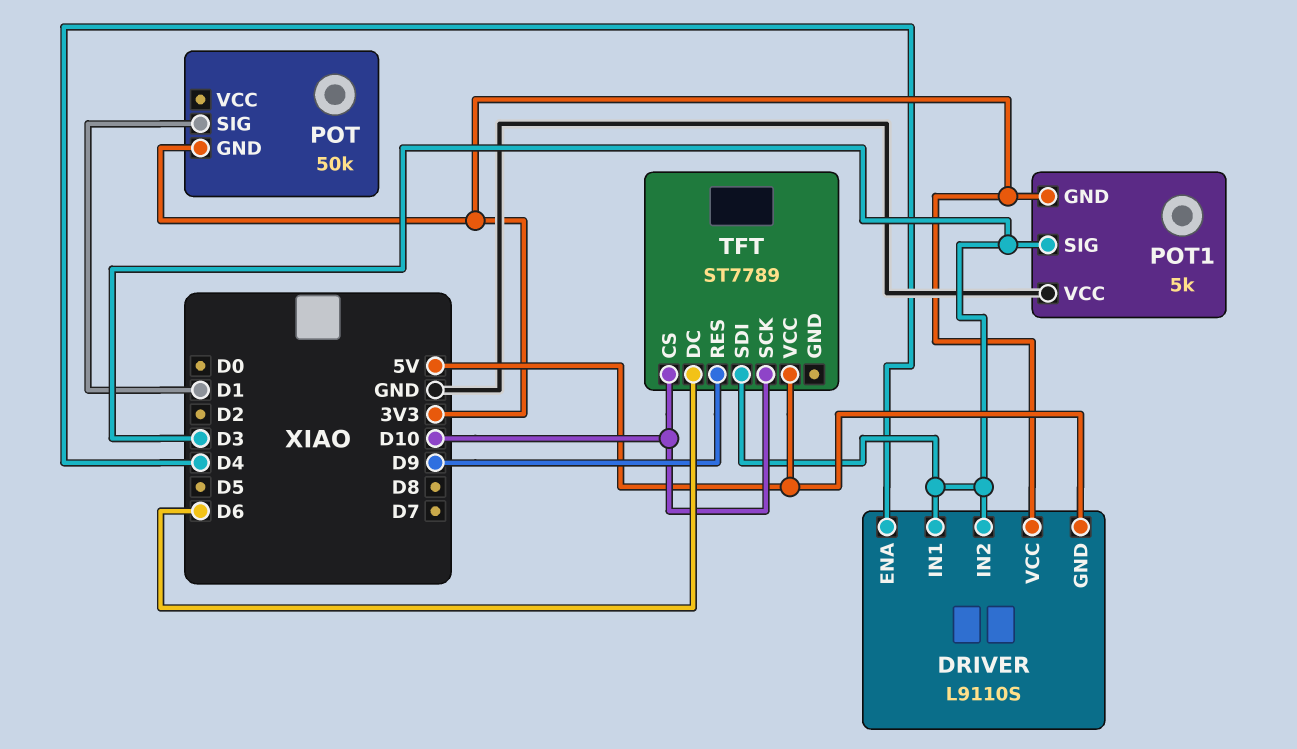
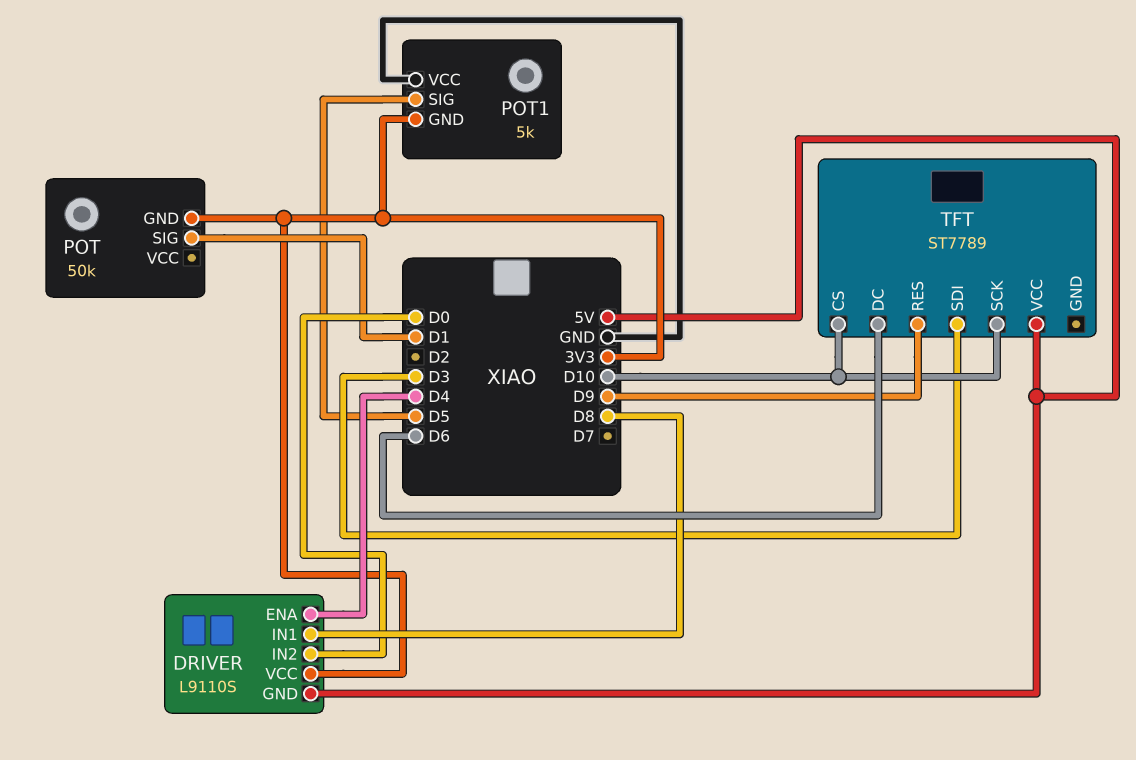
DRIVER pin IN1: D3 -> D8
DRIVER pin IN2: D3 -> D0
POT1 pin SIG: D3 -> D5

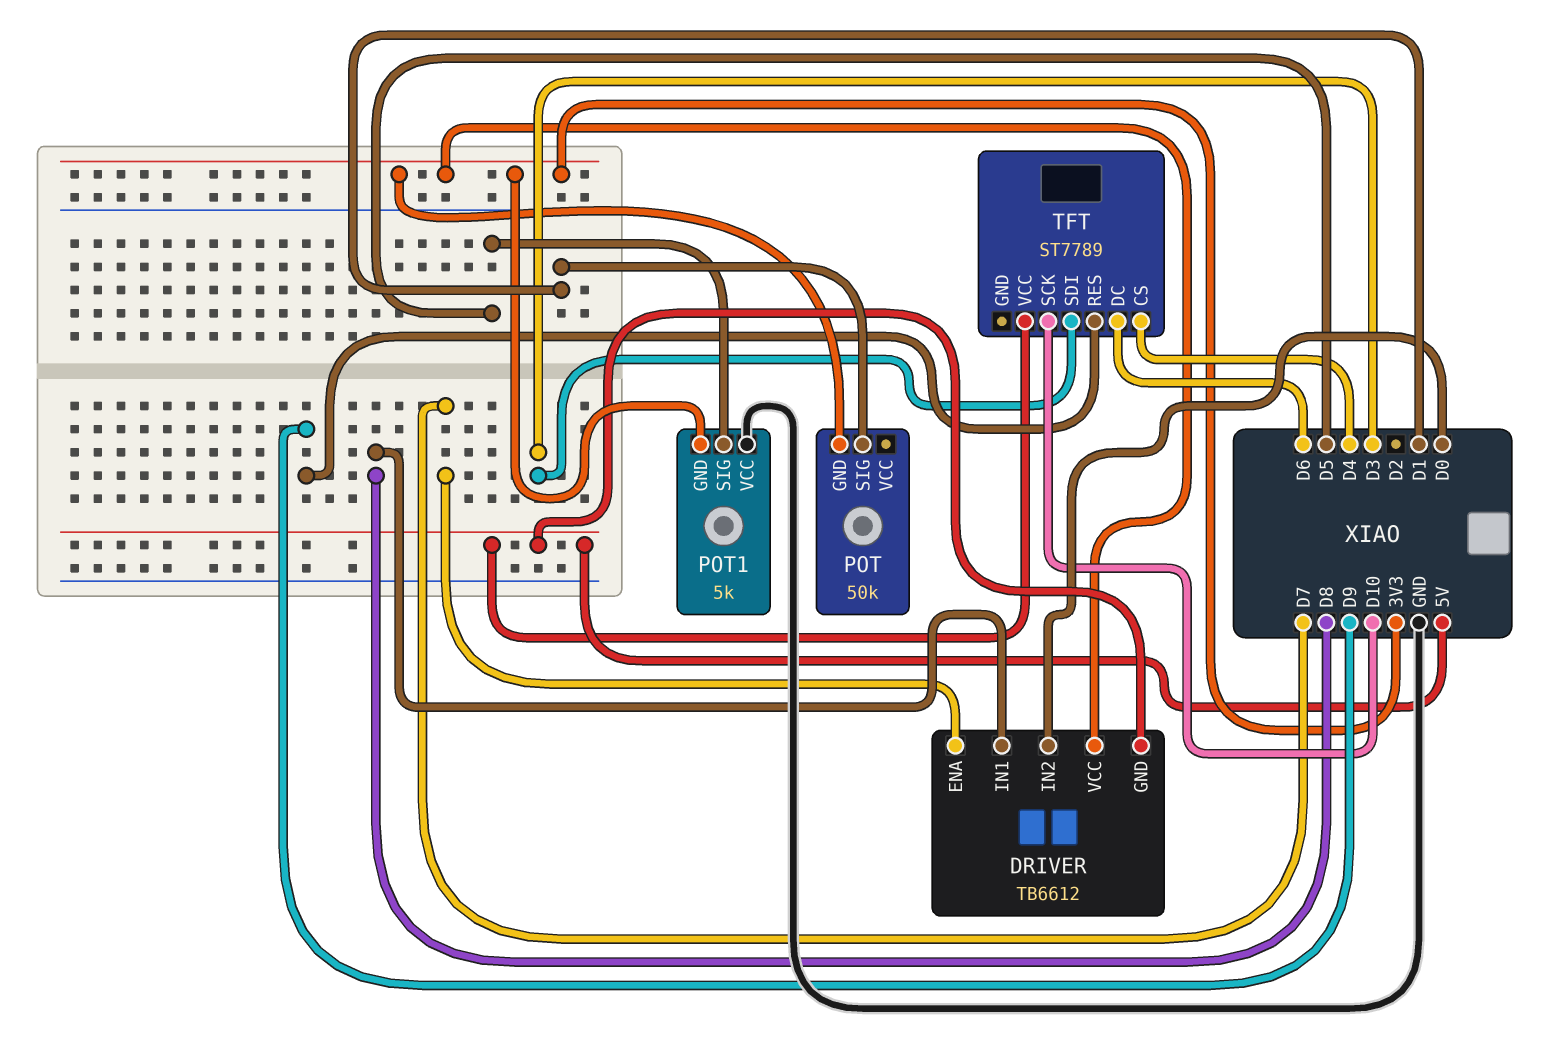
DRIVER: L9110S -> TB6612
DRIVER pin ENA: D4 -> D7
TFT pin CS: D10 -> D4

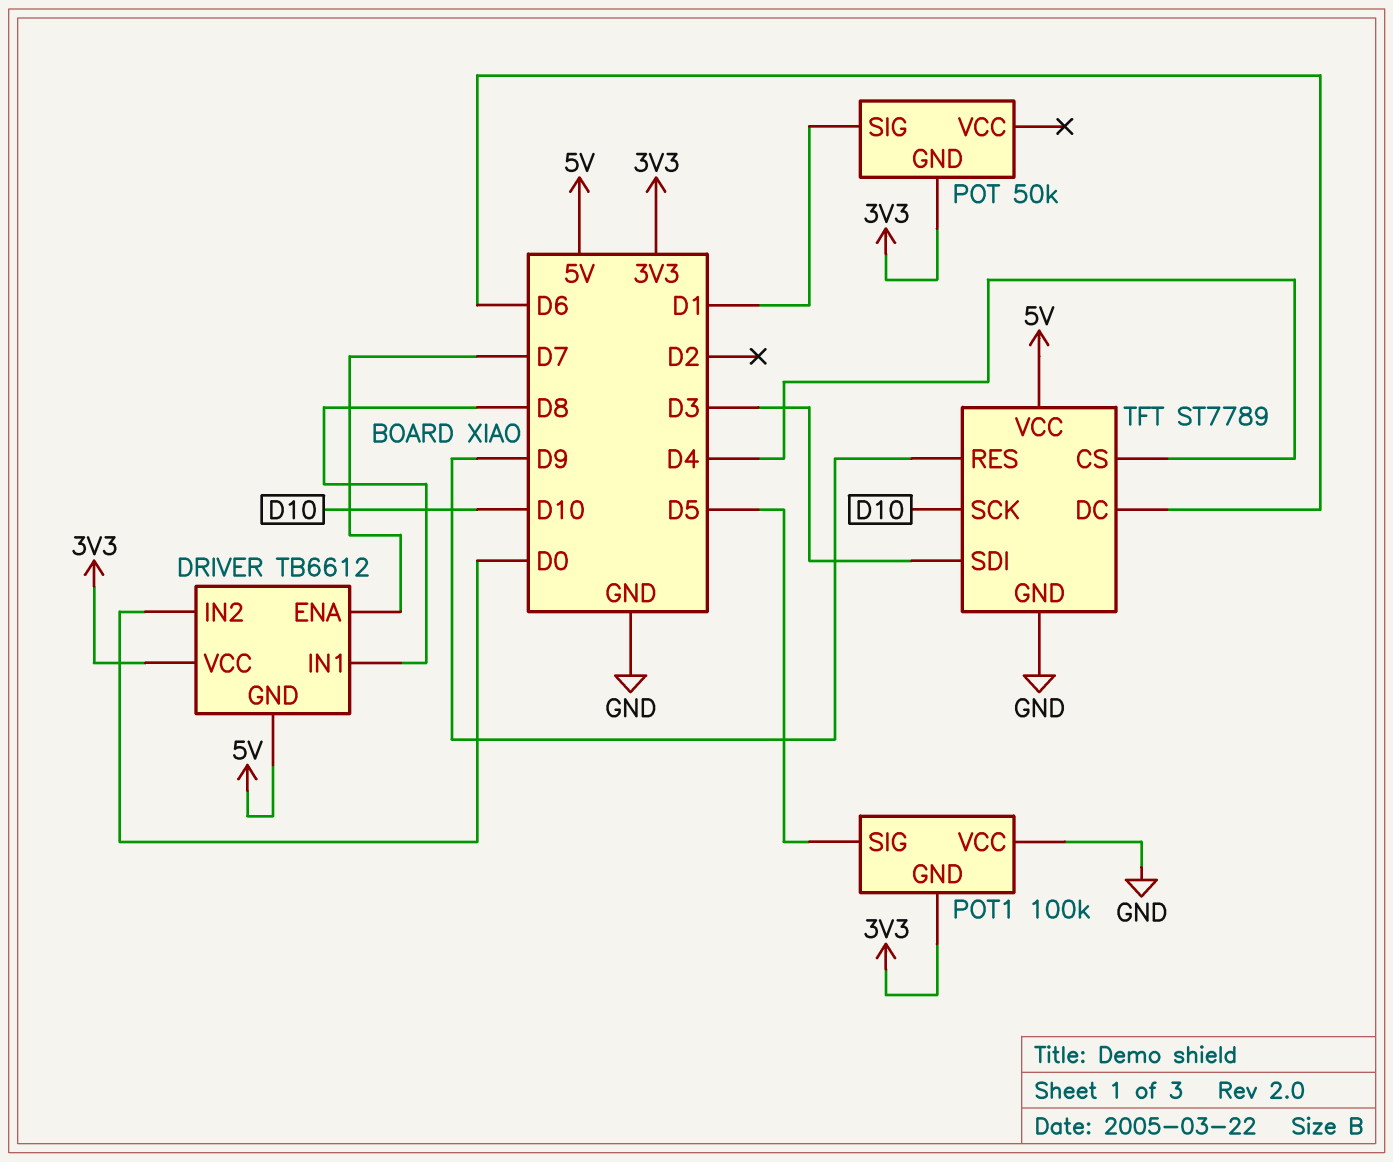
POT1: 5k -> 100k
TFT pin GND: none -> GND

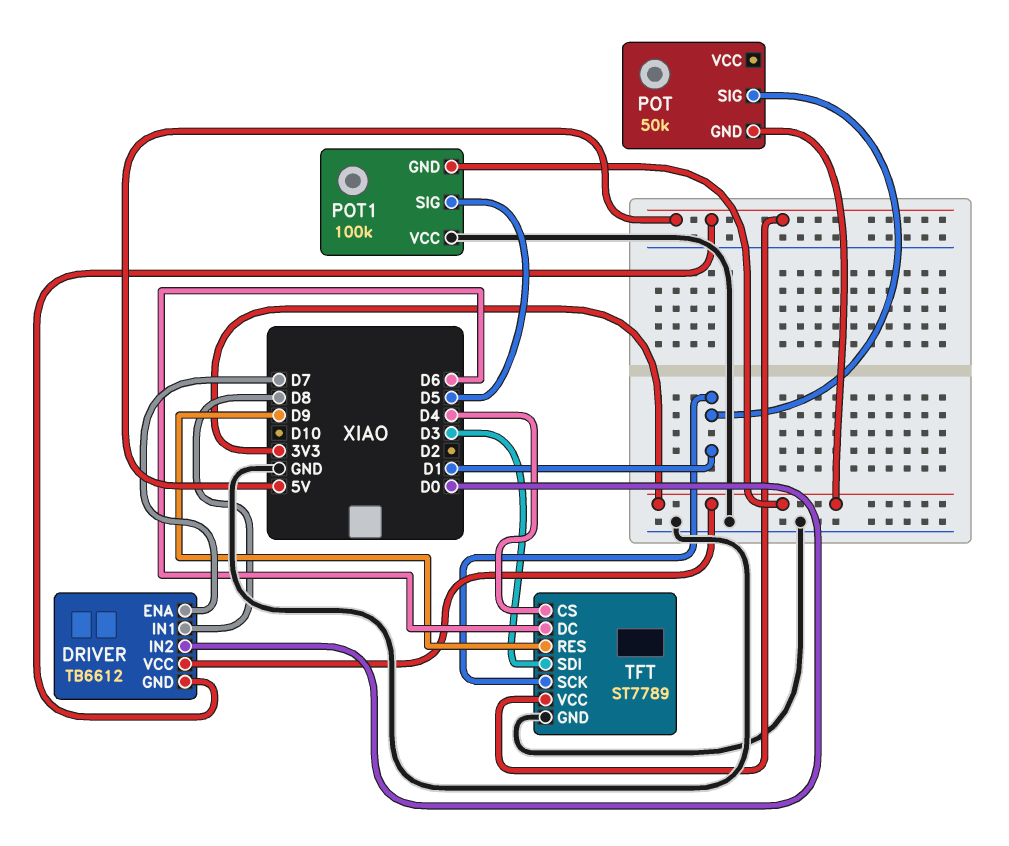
TFT pin SCK: D10 -> D1

